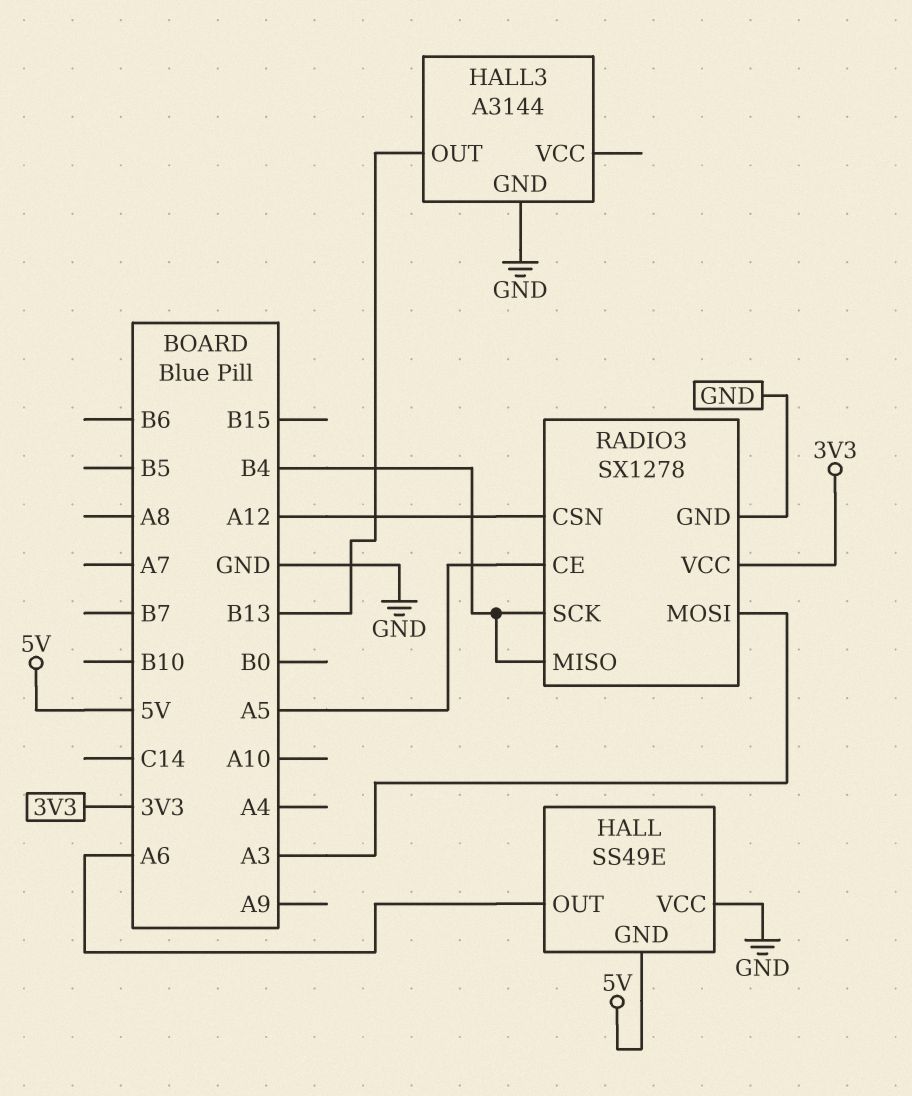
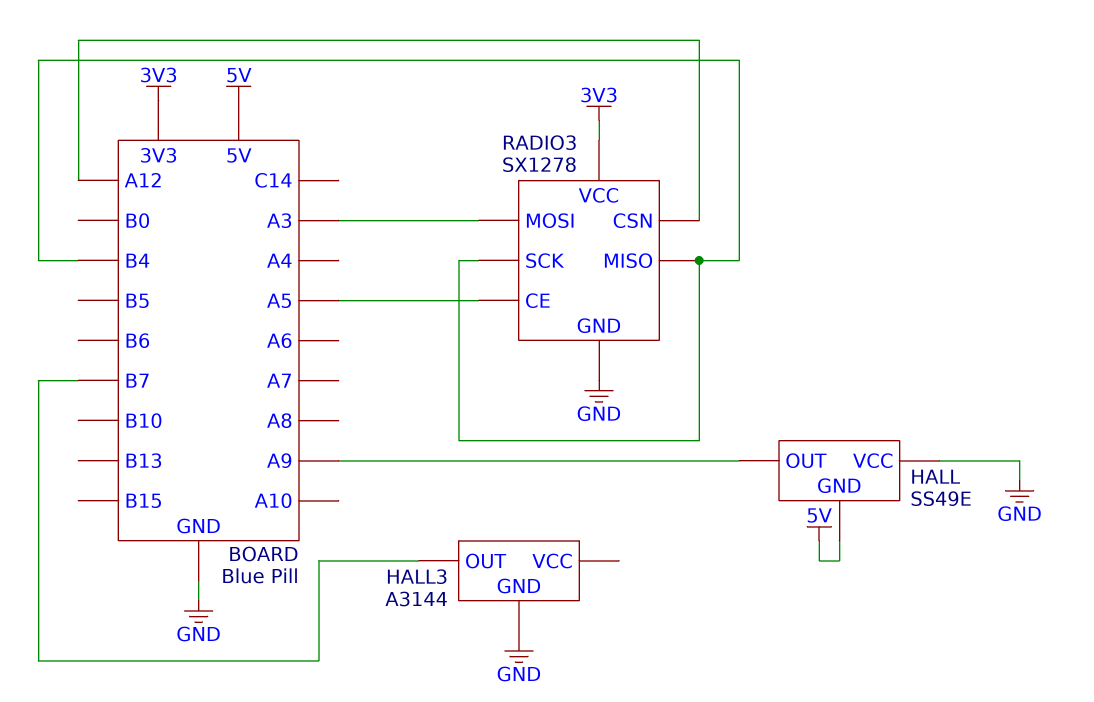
HALL pin OUT: A6 -> A9
HALL3 pin OUT: B13 -> B7

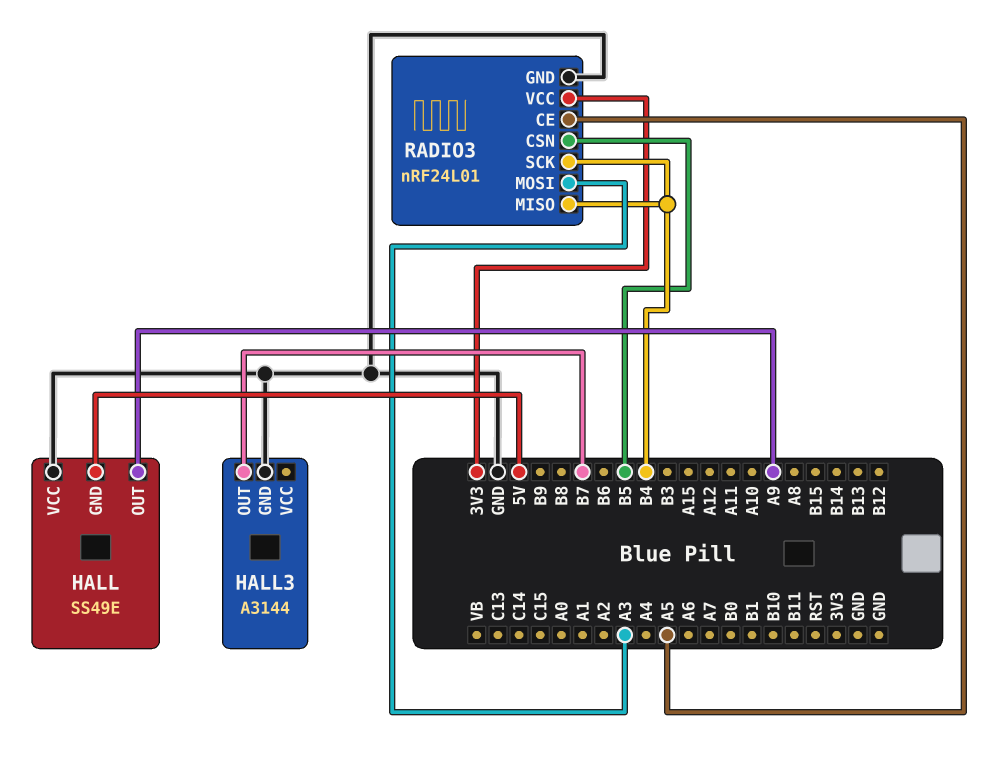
RADIO3: SX1278 -> nRF24L01
RADIO3 pin CSN: A12 -> B5

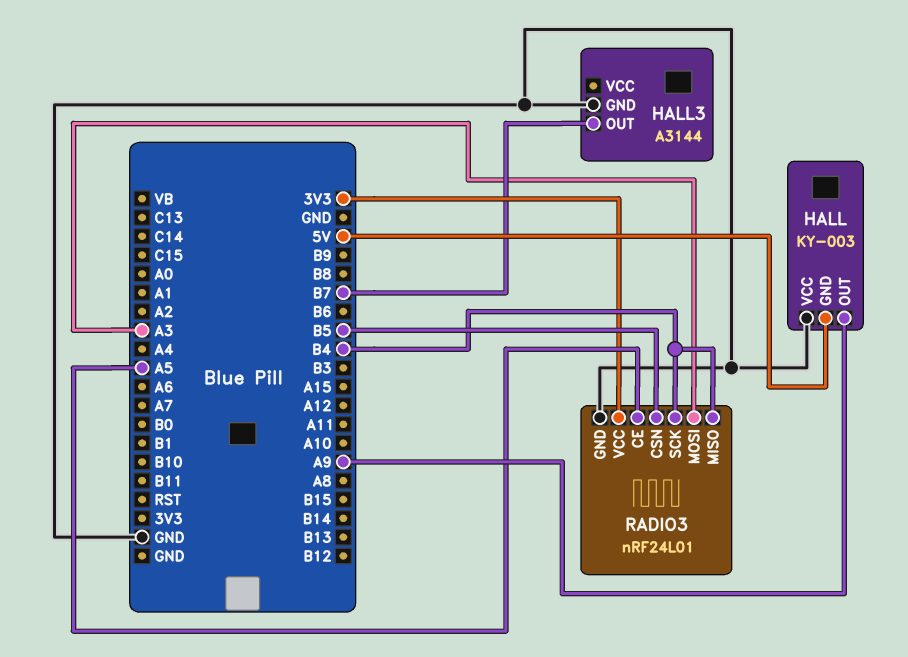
HALL: SS49E -> KY-003

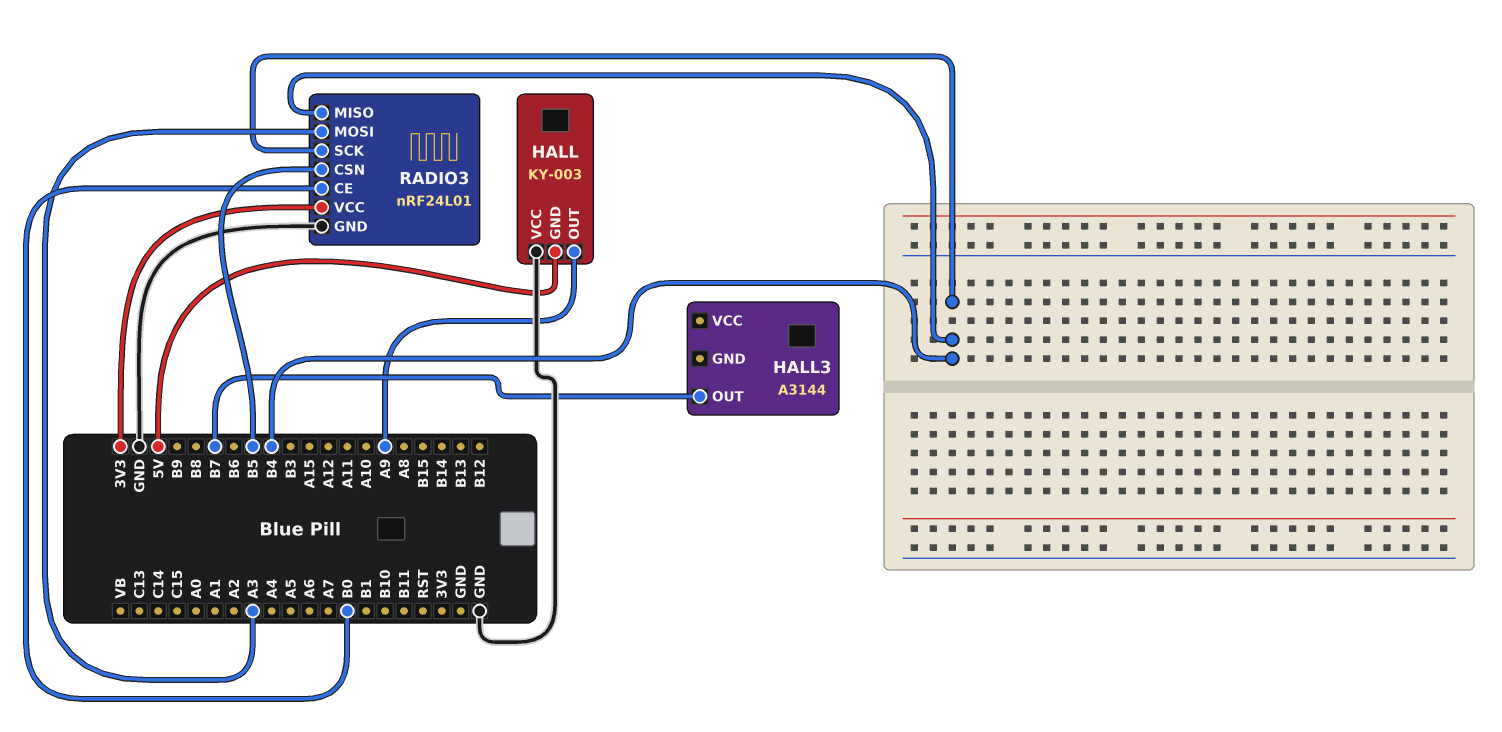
HALL3 pin GND: GND -> none
RADIO3 pin CE: A5 -> B0

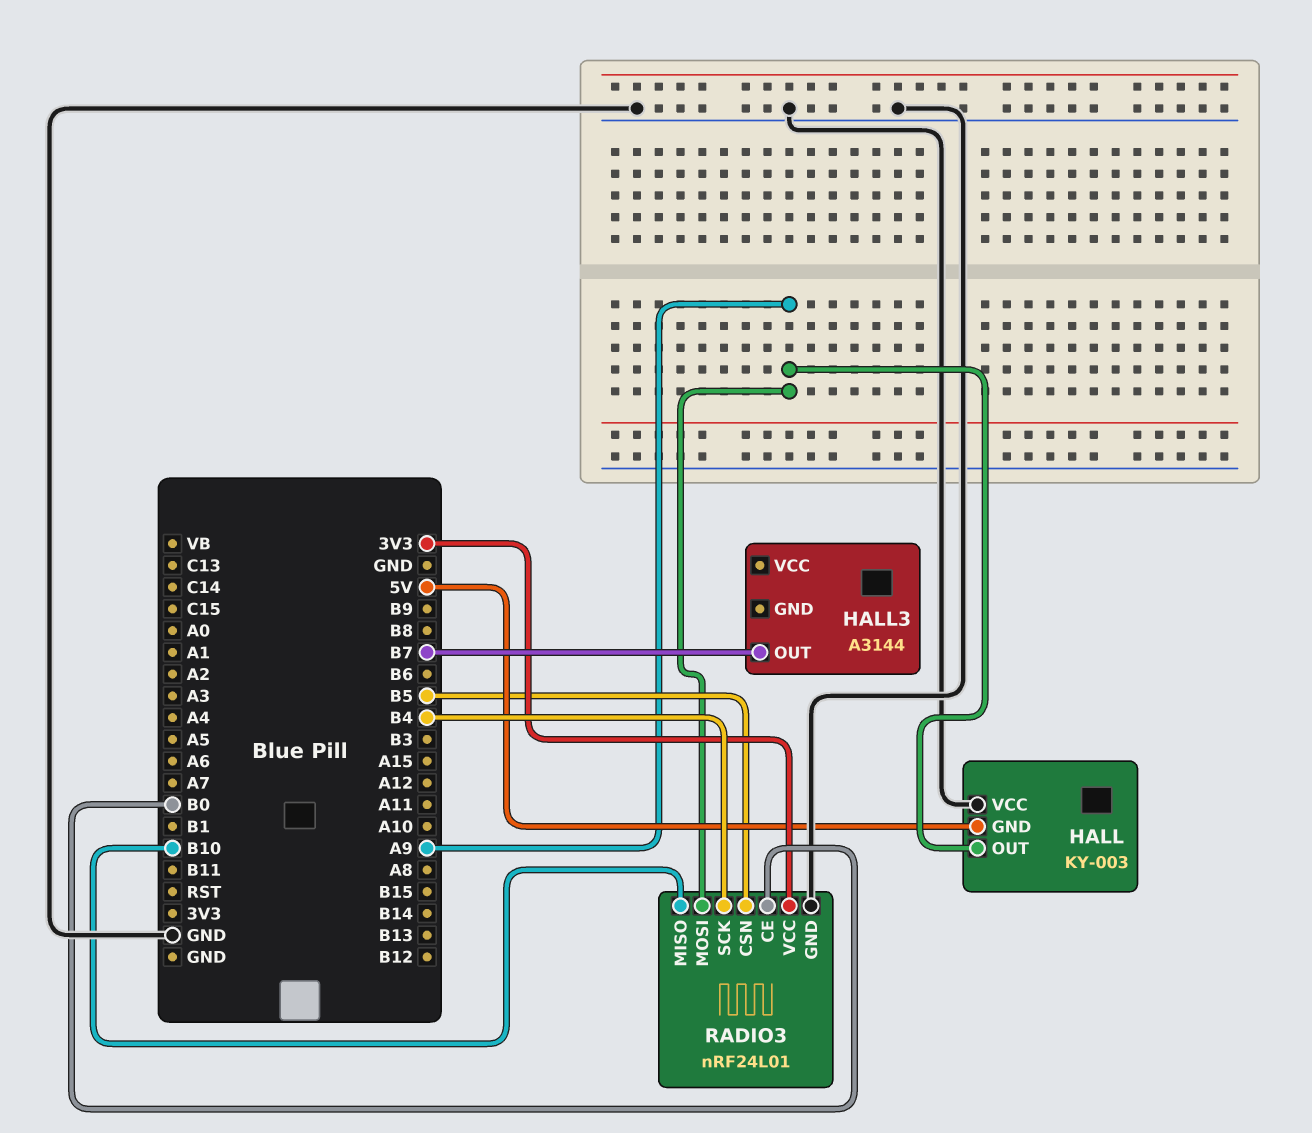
RADIO3 pin MISO: B4 -> B10
RADIO3 pin MOSI: A3 -> A9

